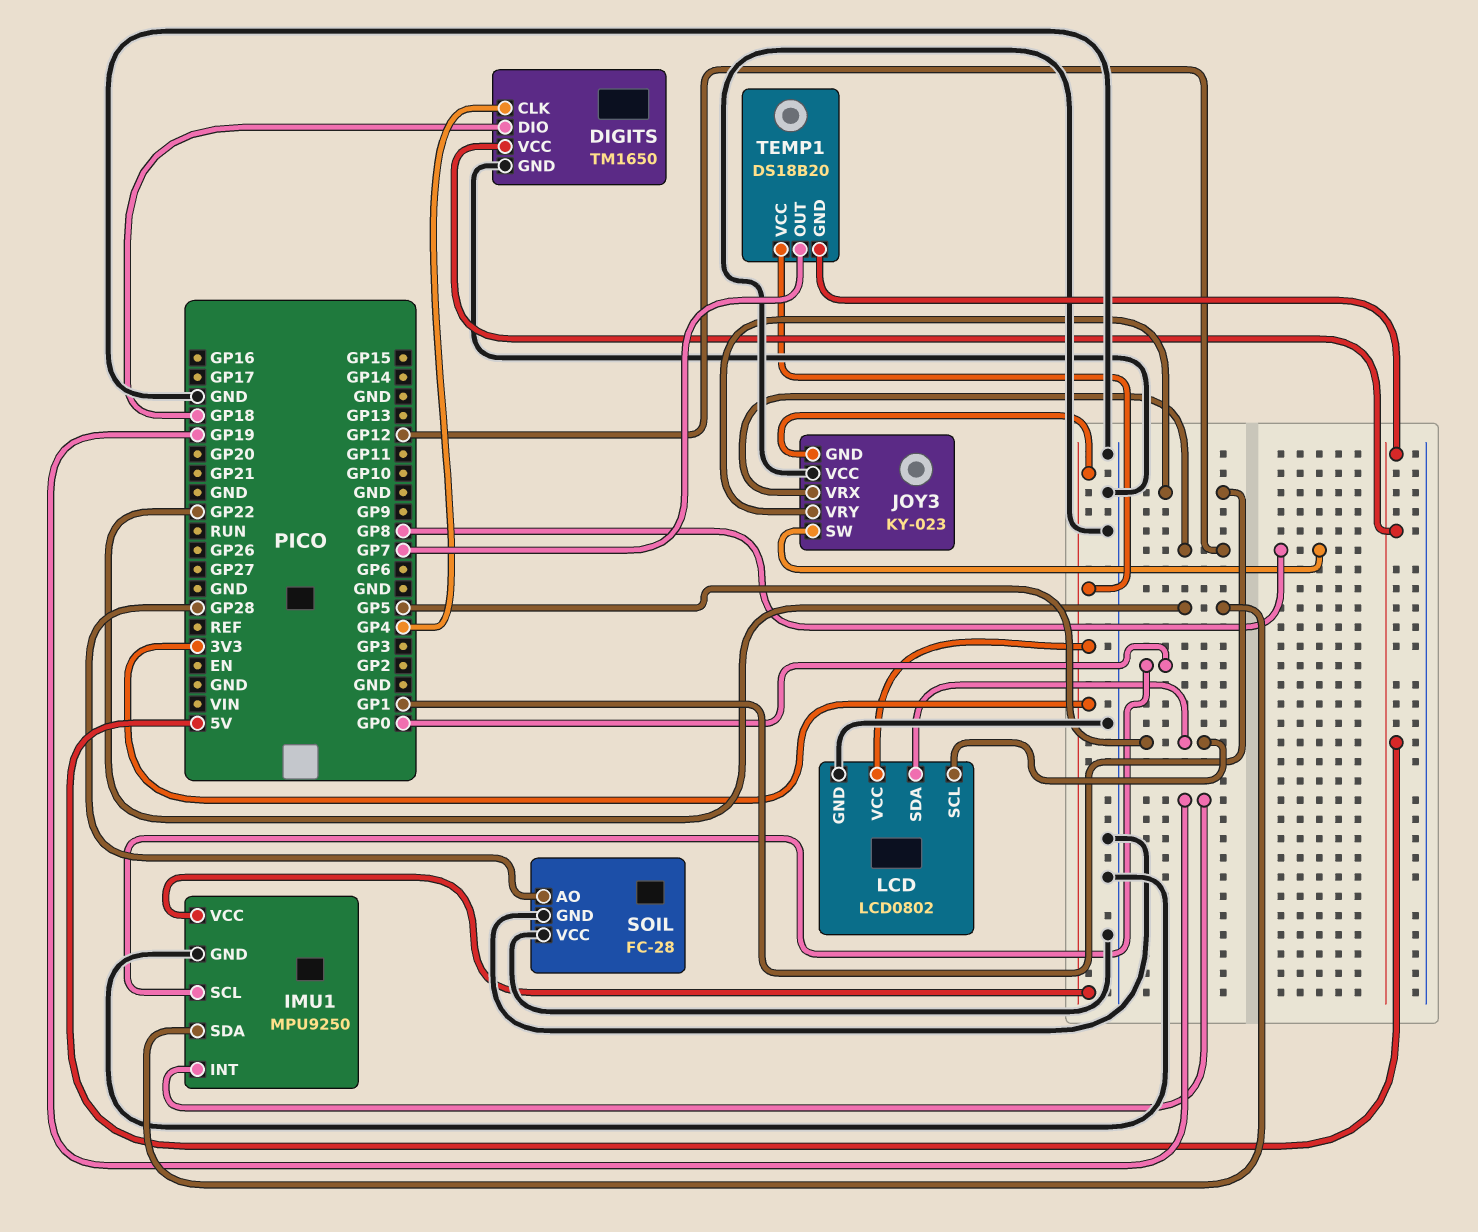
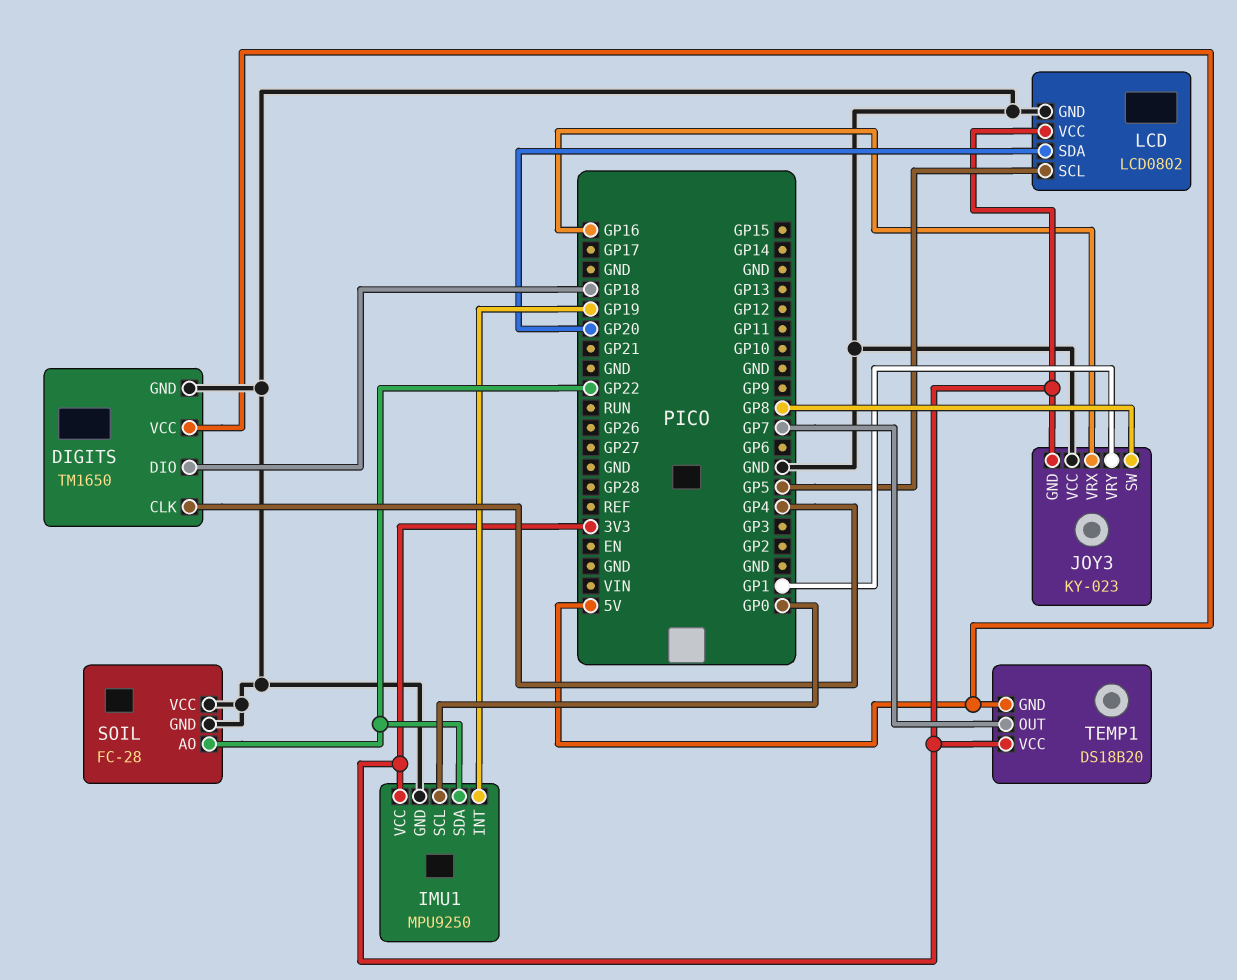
JOY3 pin VRX: GP12 -> GP16
LCD pin SDA: GP5 -> GP20
SOIL pin AO: GP28 -> GP22

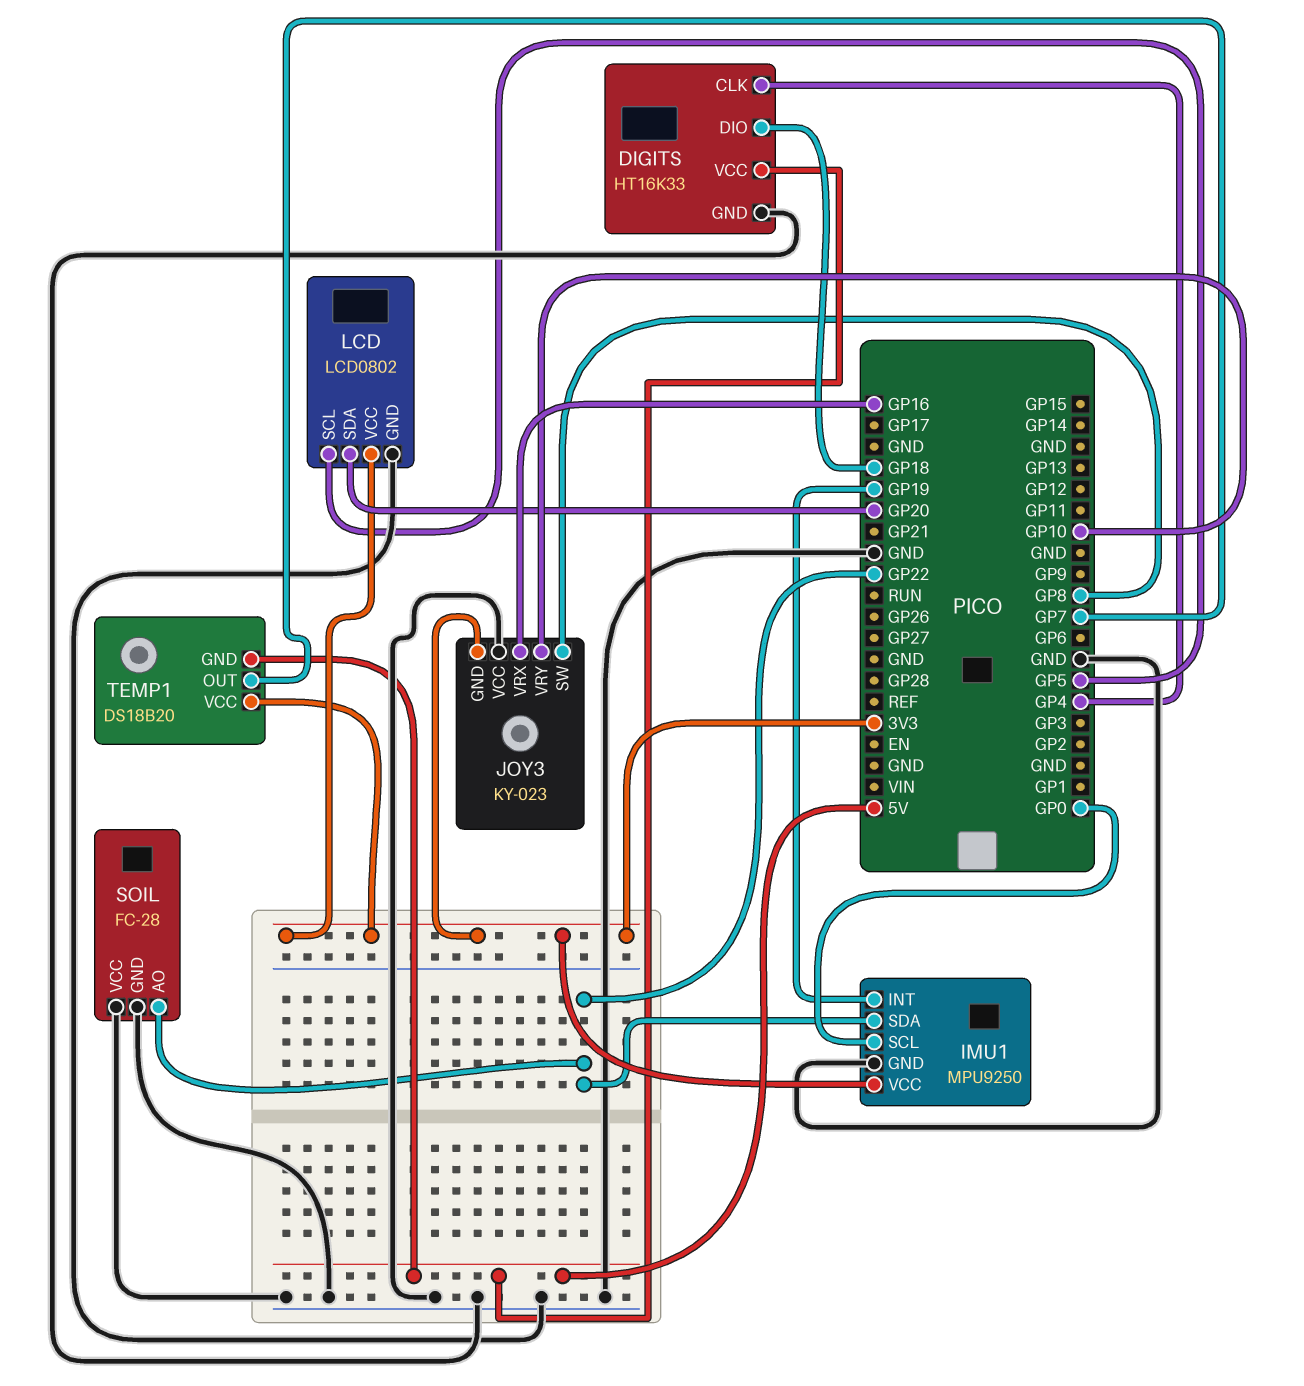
DIGITS: TM1650 -> HT16K33
JOY3 pin VRY: GP1 -> GP10

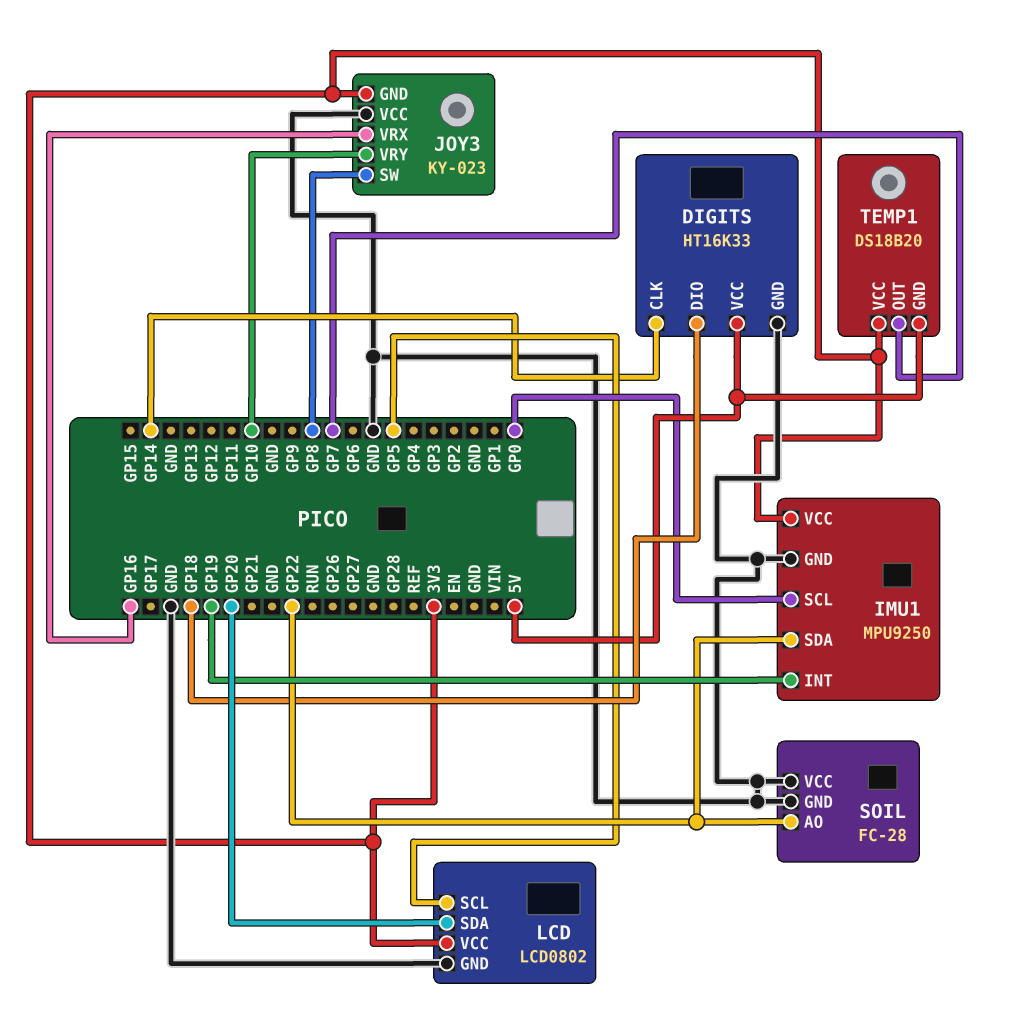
DIGITS pin CLK: GP4 -> GP14

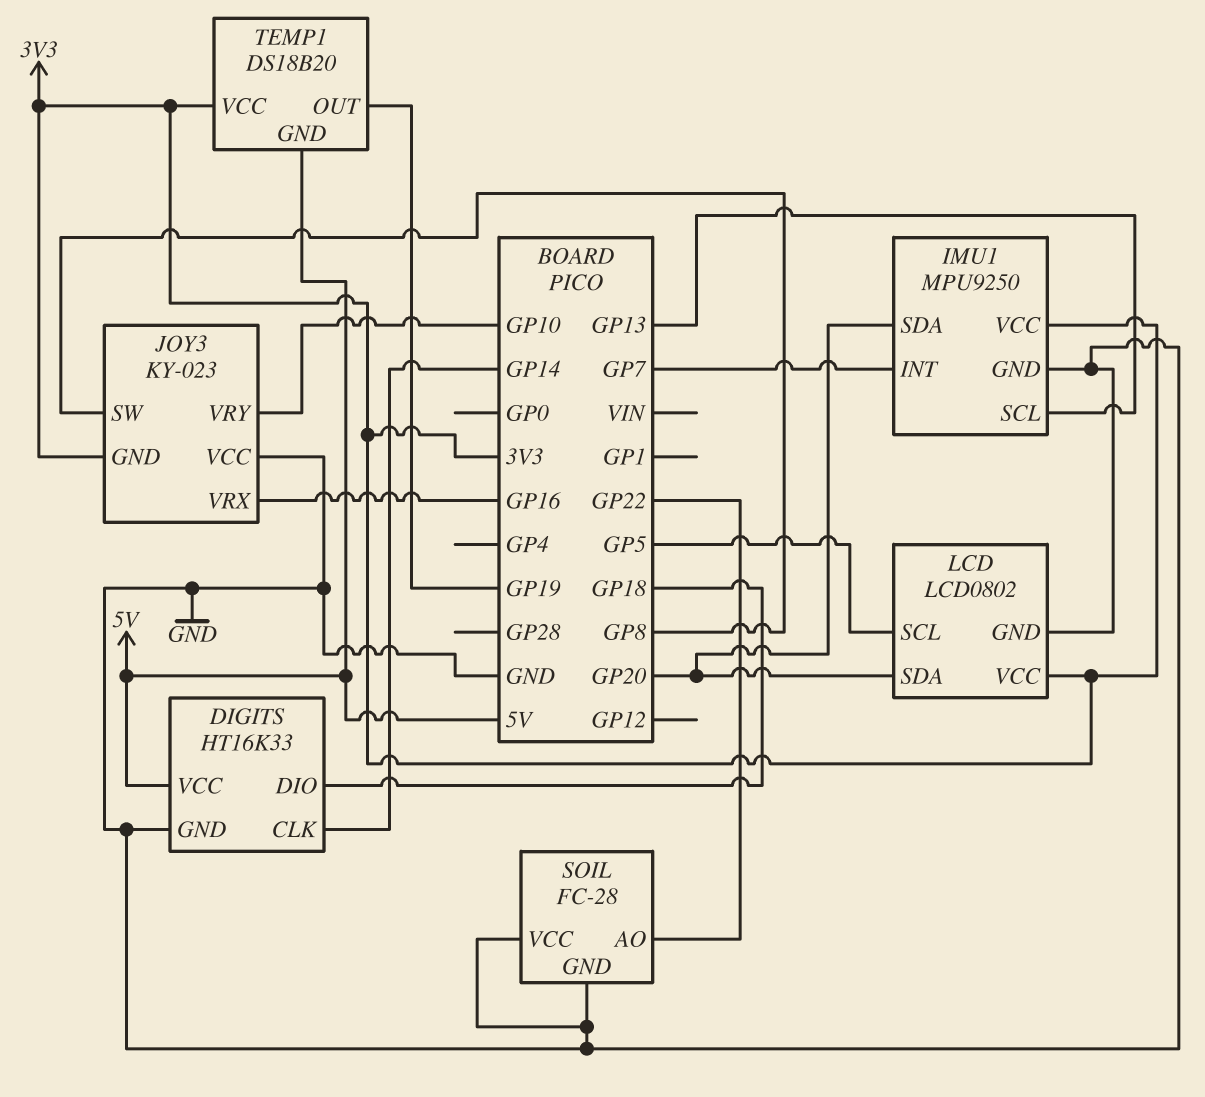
IMU1 pin INT: GP19 -> GP7
IMU1 pin SCL: GP0 -> GP13
IMU1 pin SDA: GP22 -> GP20
TEMP1 pin OUT: GP7 -> GP19

